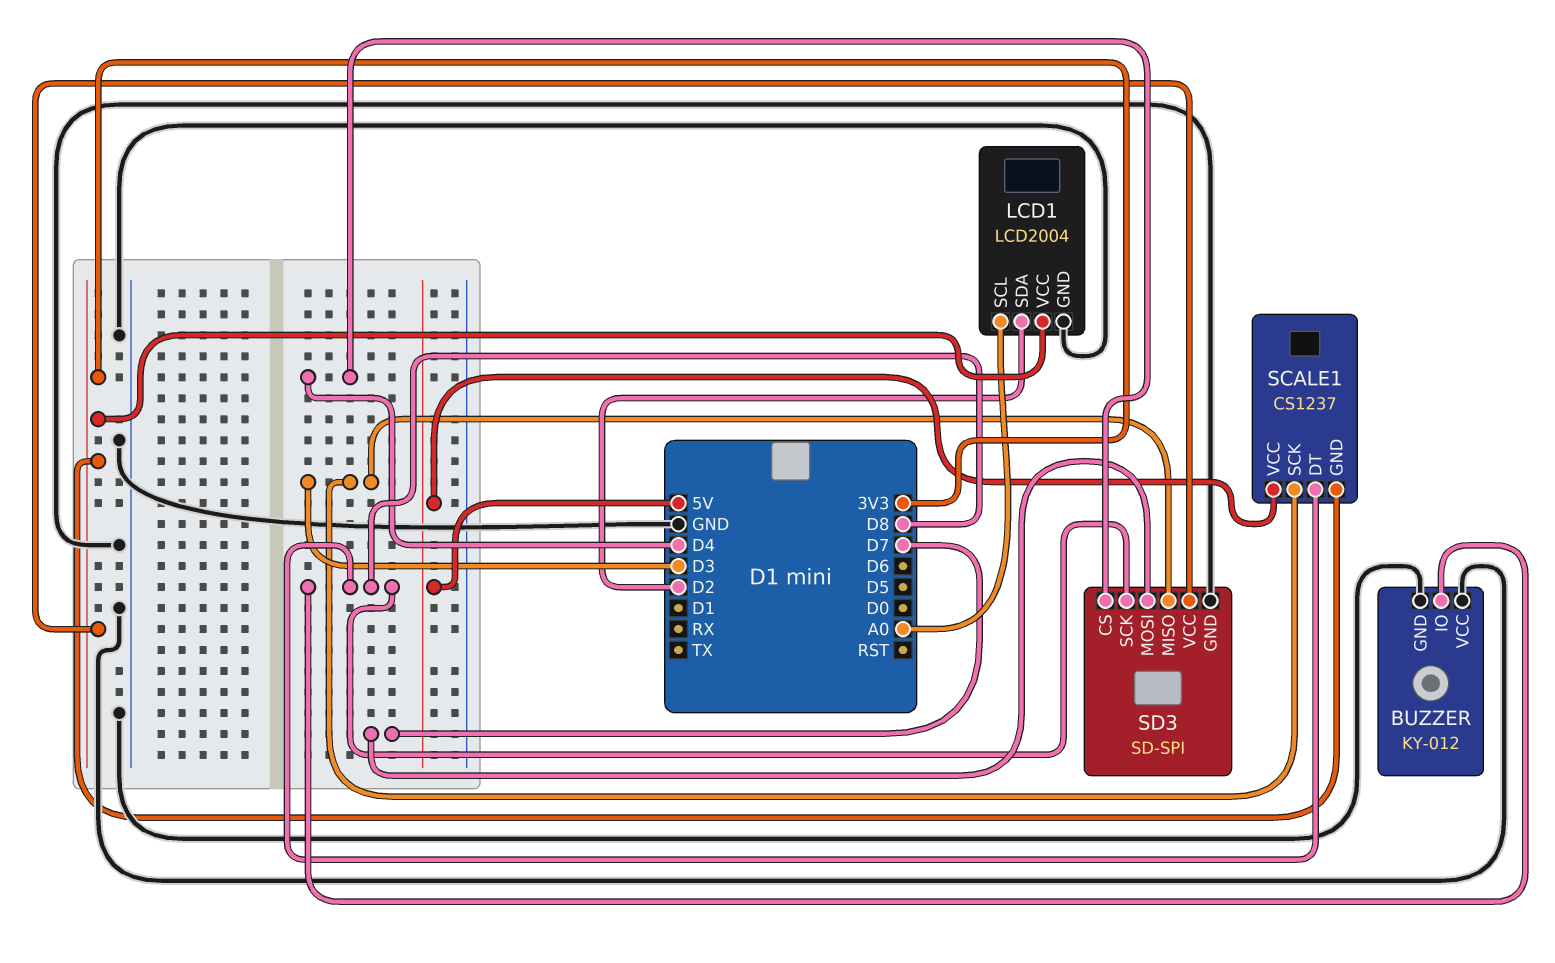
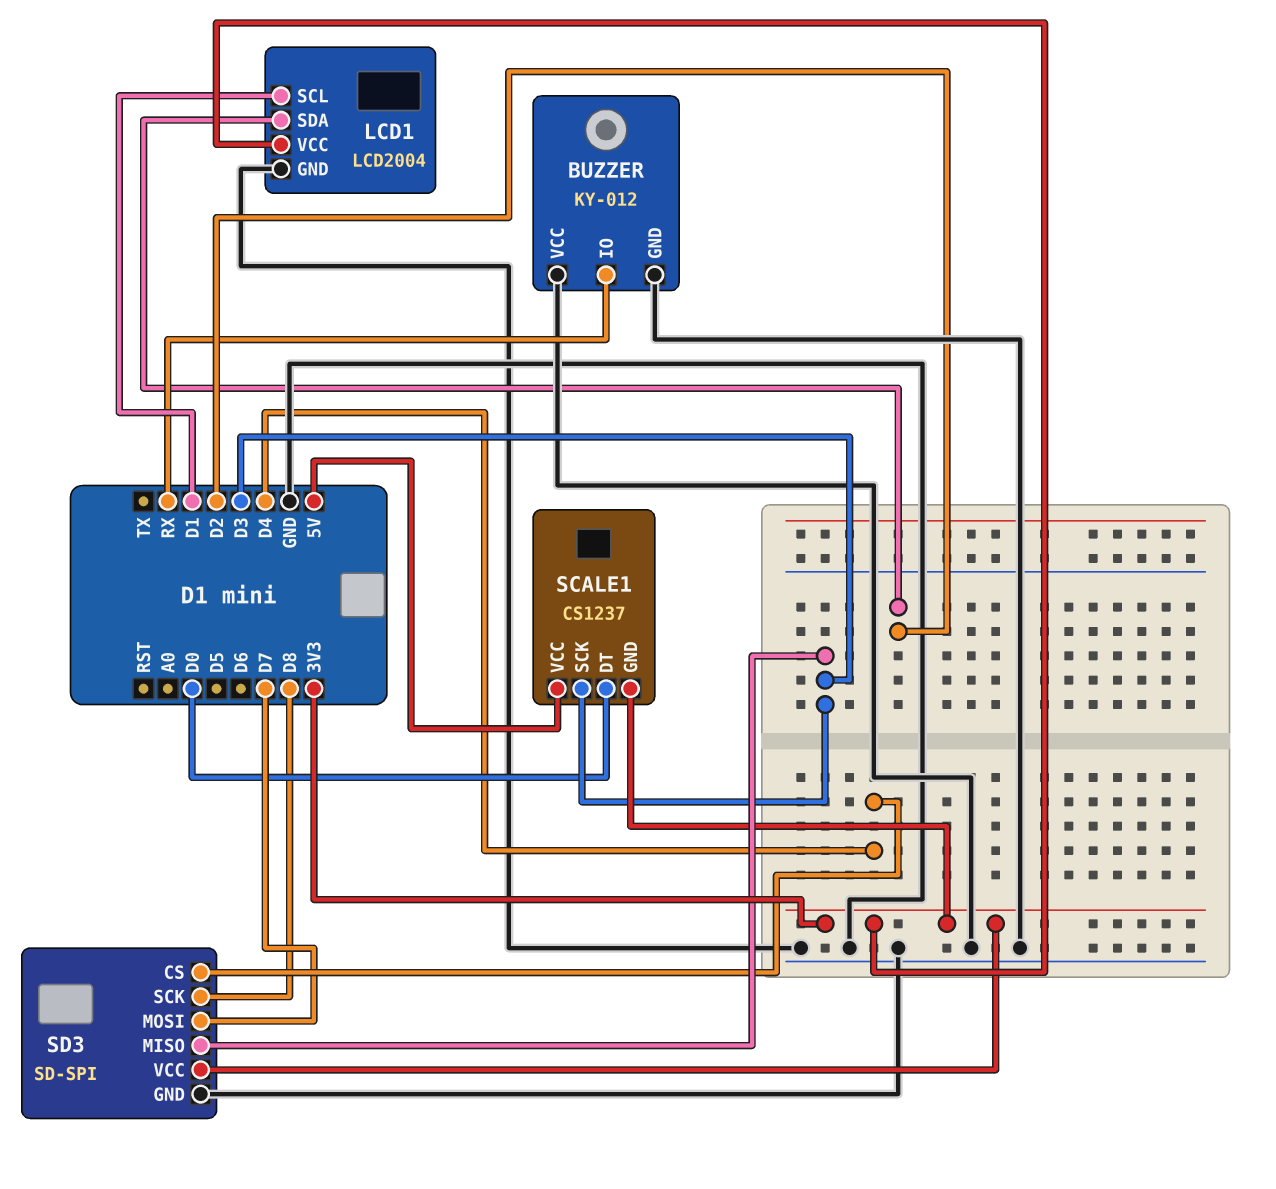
BUZZER pin IO: D8 -> RX
LCD1 pin SCL: A0 -> D1
SCALE1 pin DT: D8 -> D0

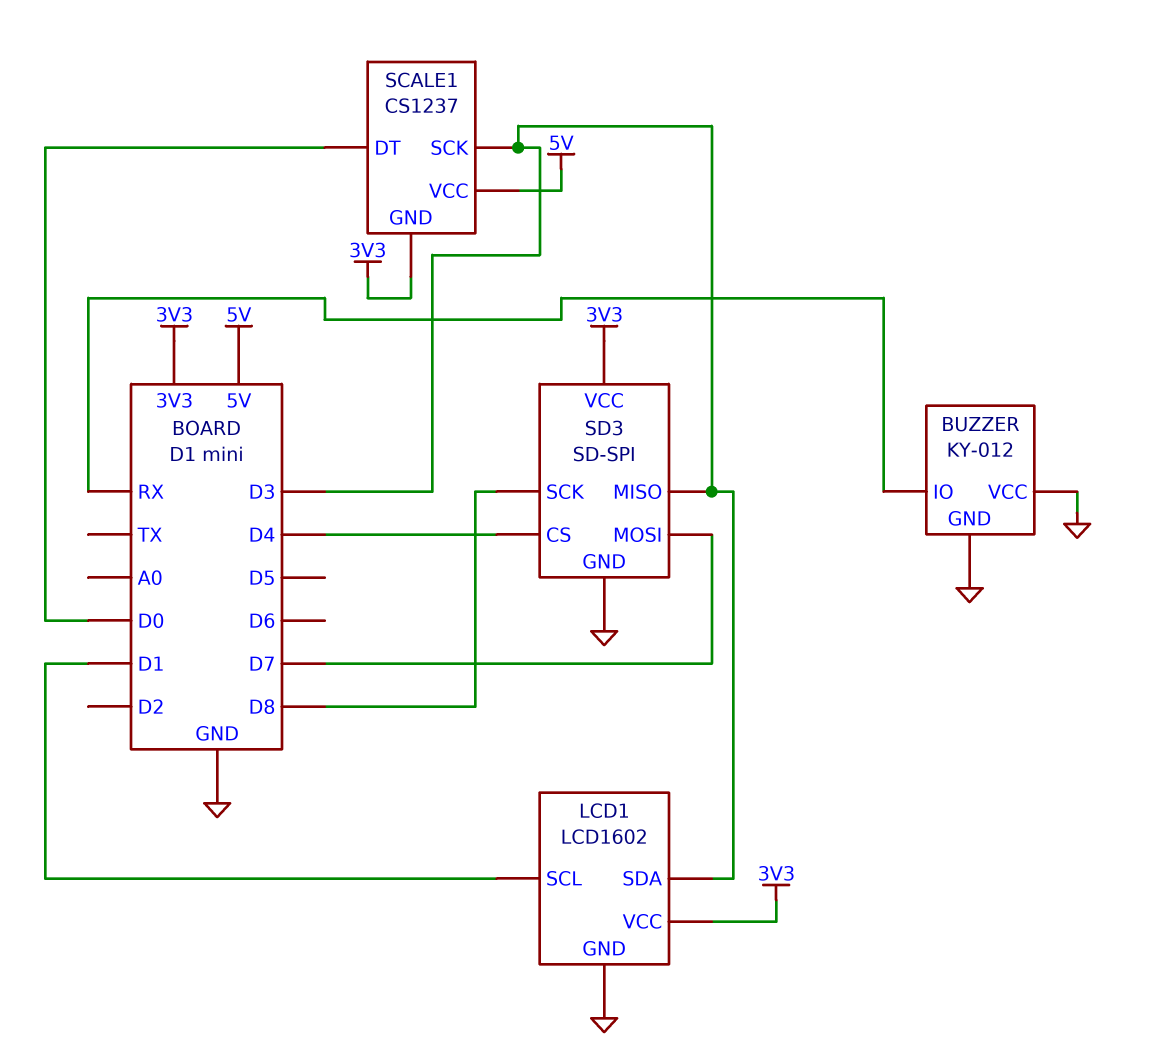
LCD1: LCD2004 -> LCD1602
LCD1 pin SDA: D2 -> D3

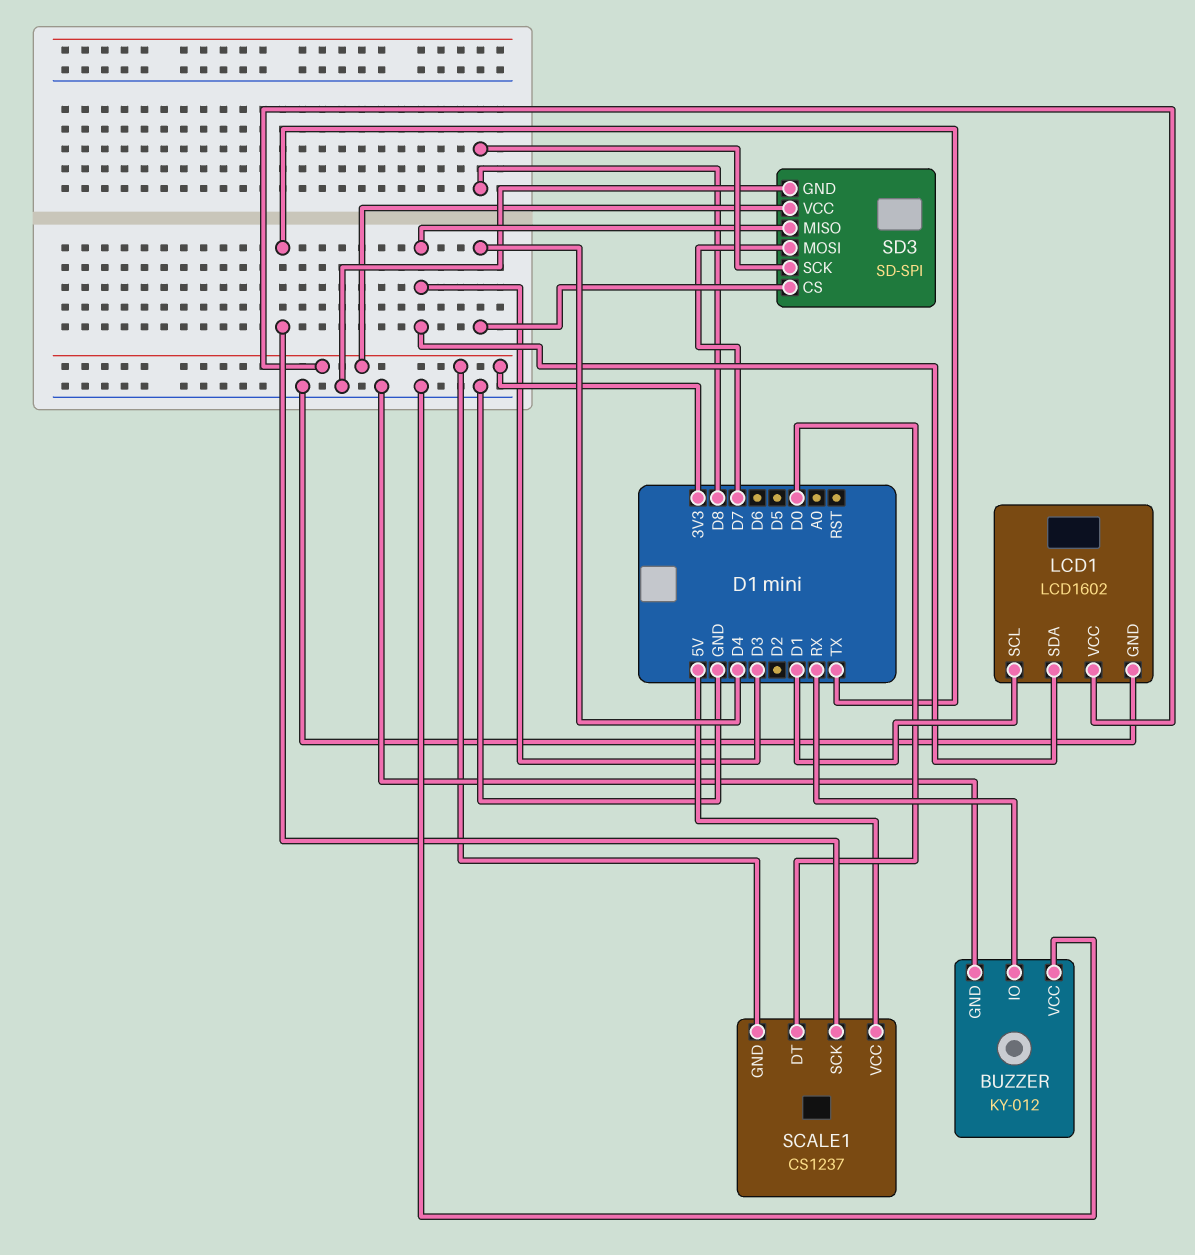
SCALE1 pin SCK: D3 -> TX

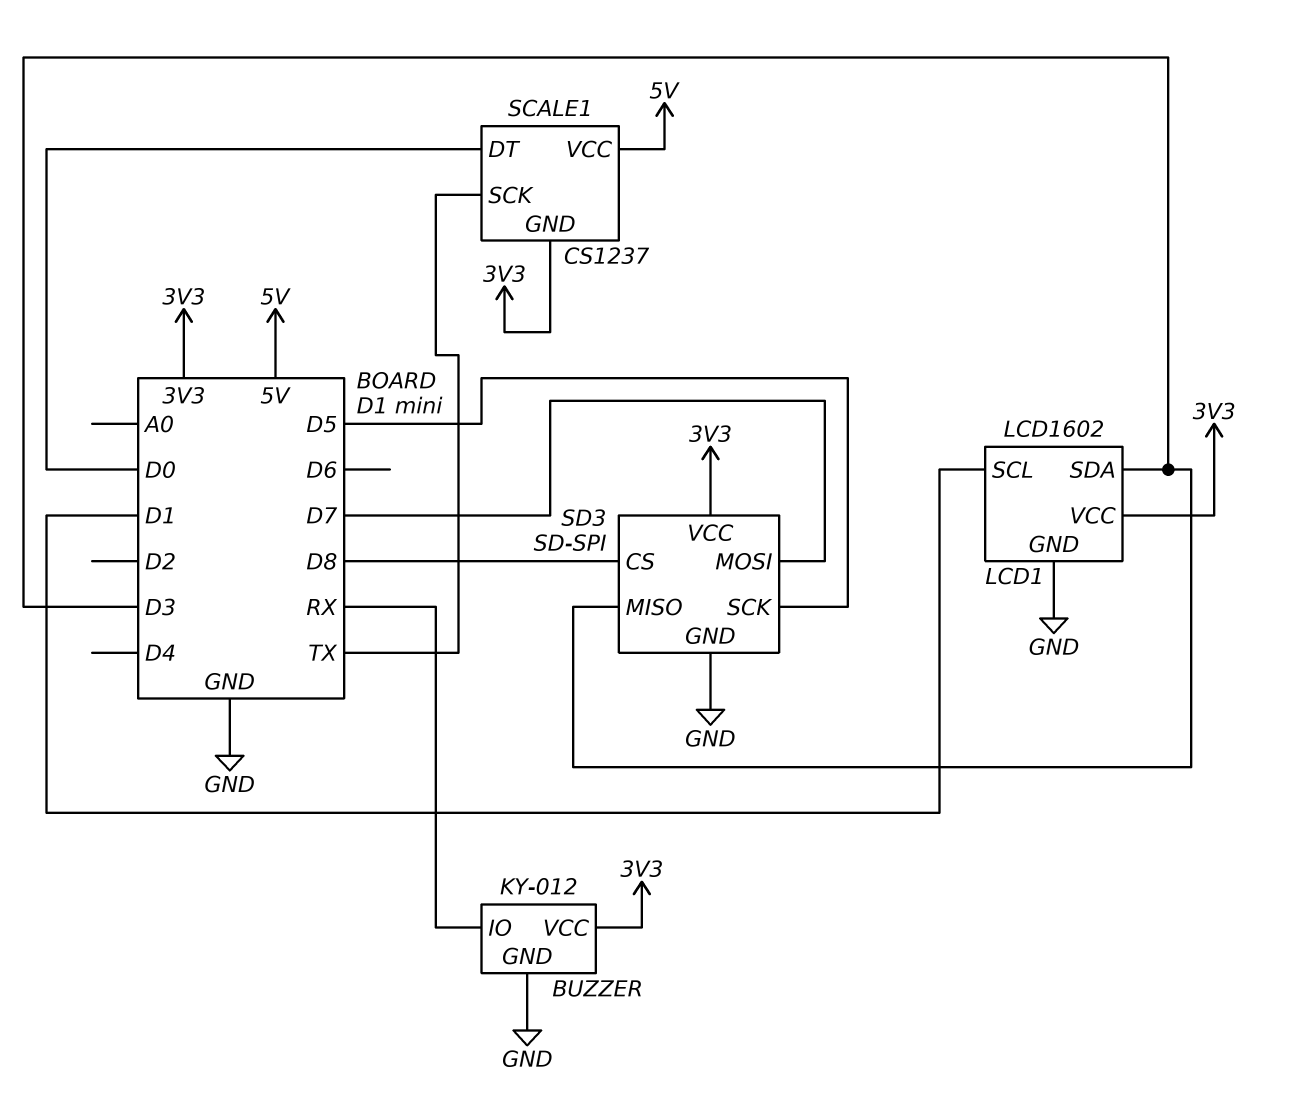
BUZZER pin VCC: GND -> 3V3
SD3 pin CS: D4 -> D8
SD3 pin SCK: D8 -> D5

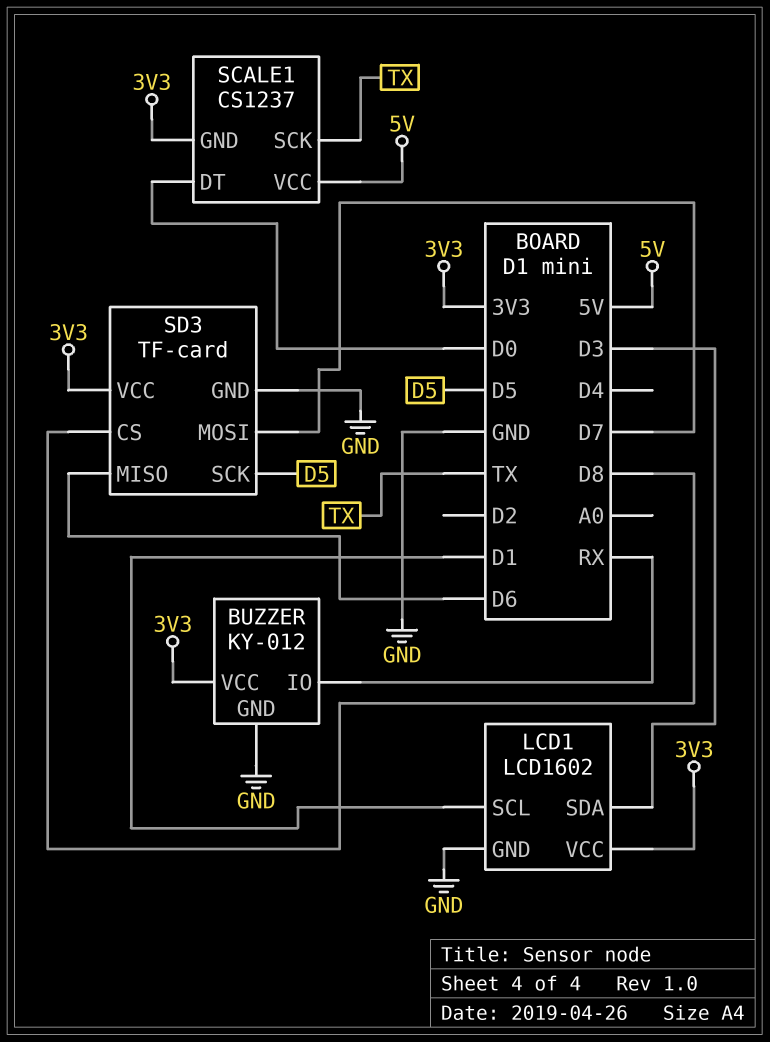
SD3: SD-SPI -> TF-card
SD3 pin MISO: D3 -> D6

